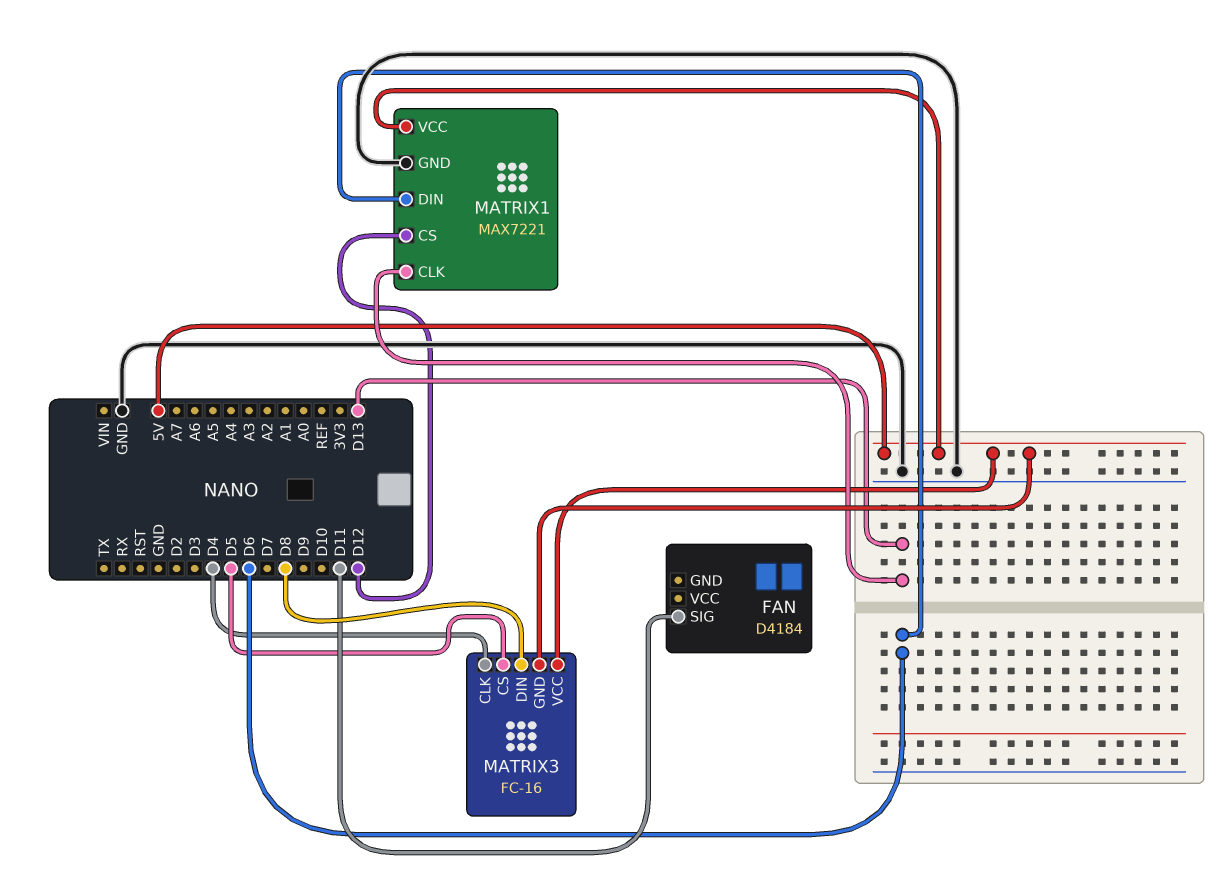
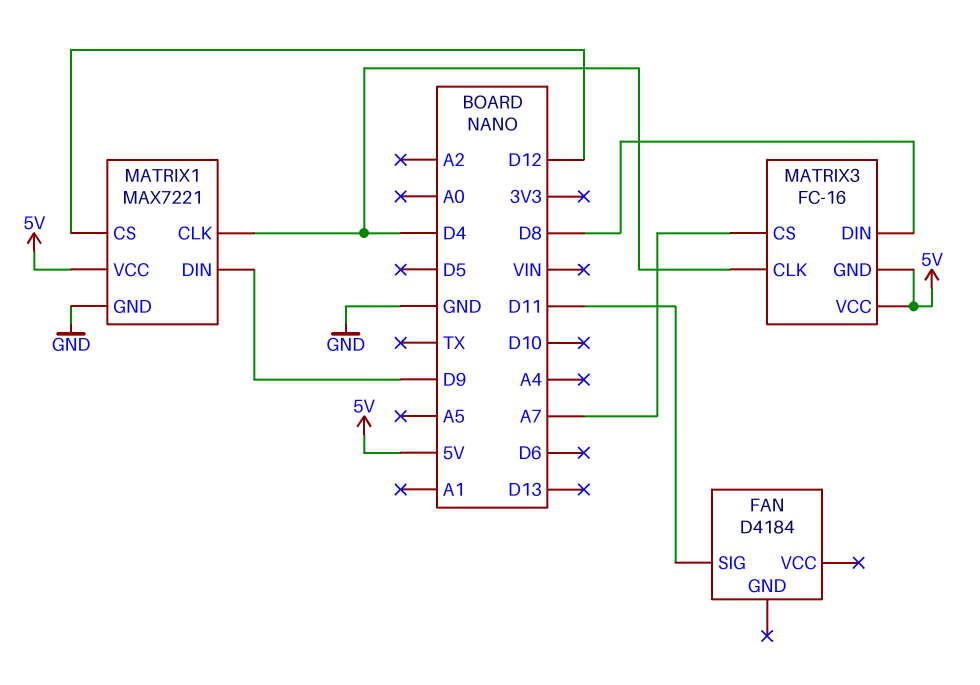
MATRIX1 pin CLK: D13 -> D4
MATRIX1 pin DIN: D6 -> D9
MATRIX3 pin CS: D5 -> A7

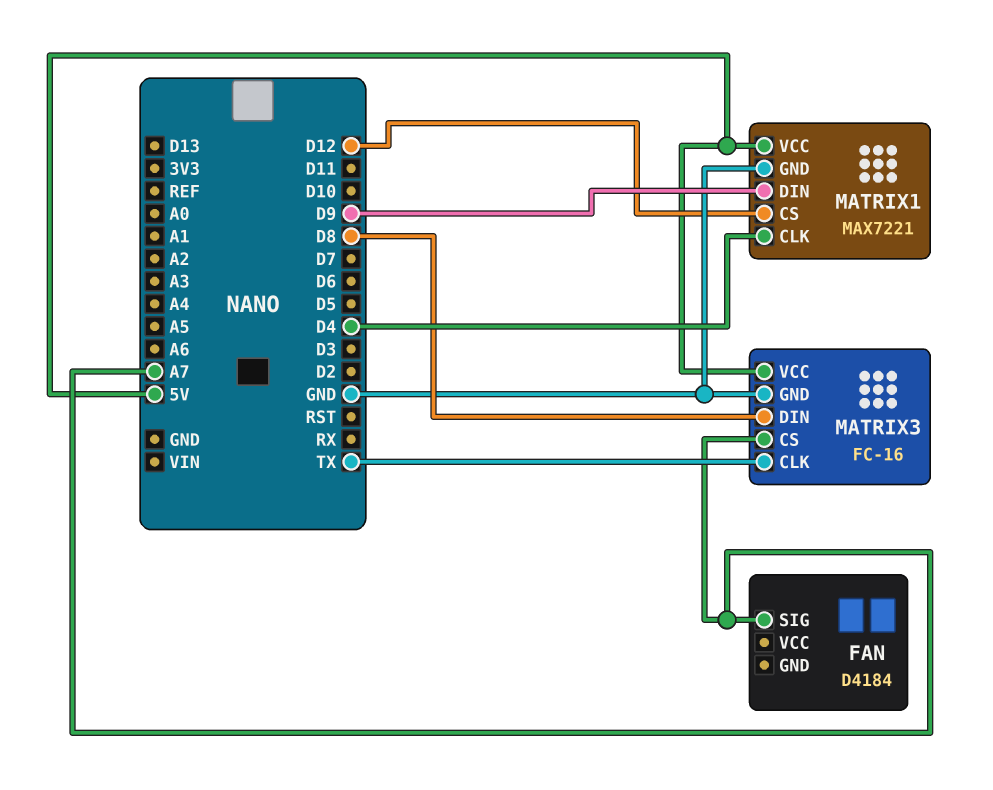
FAN pin SIG: D11 -> A7
MATRIX3 pin CLK: D4 -> TX
MATRIX3 pin GND: 5V -> GND

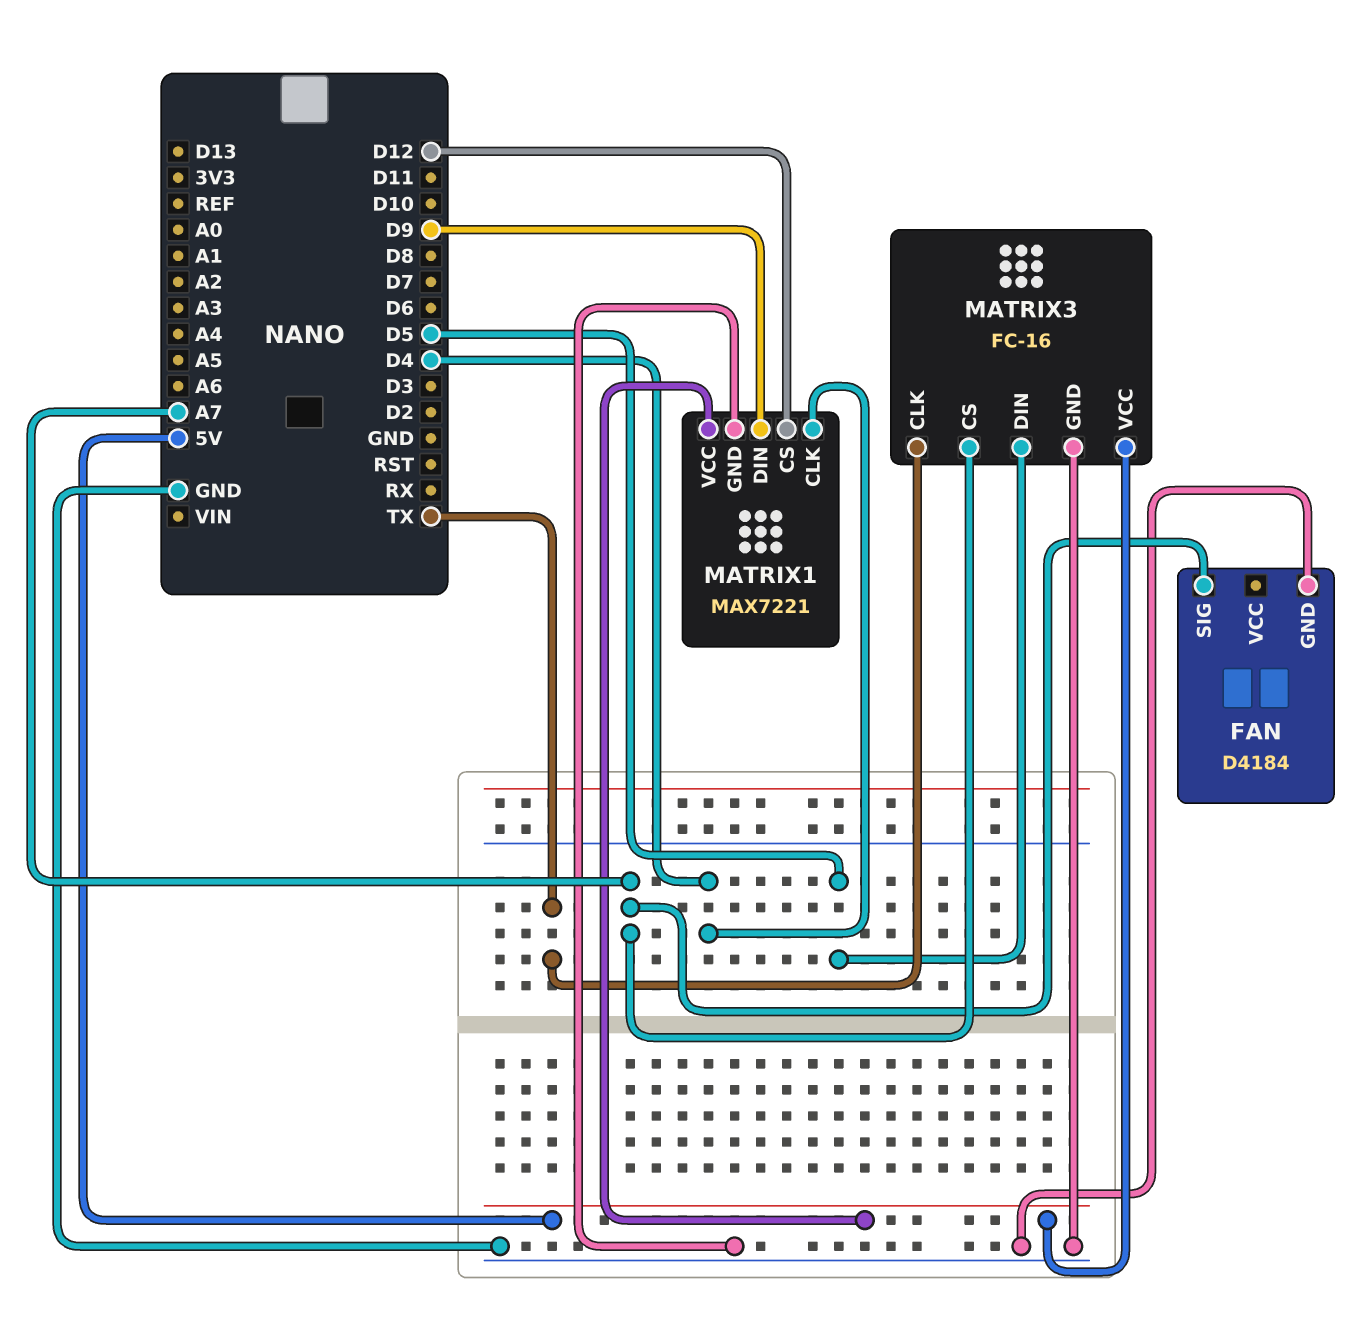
FAN pin GND: none -> GND
MATRIX3 pin DIN: D8 -> D5

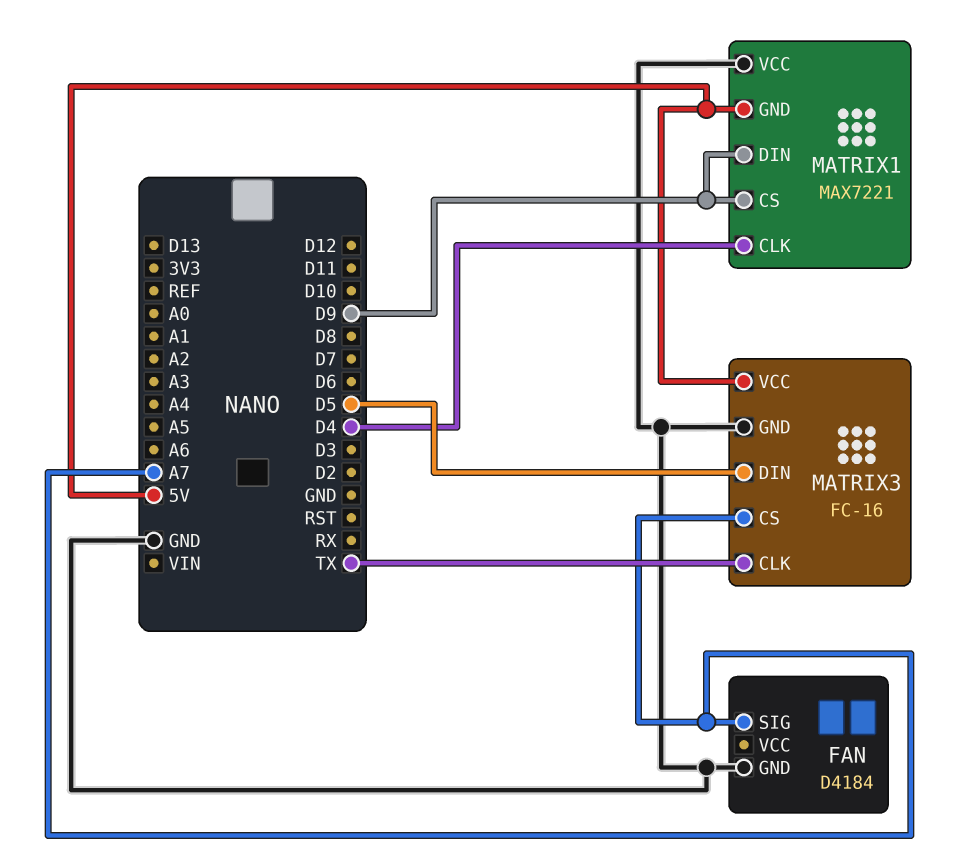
MATRIX1 pin CS: D12 -> D9
MATRIX1 pin GND: GND -> 5V
MATRIX1 pin VCC: 5V -> GND

